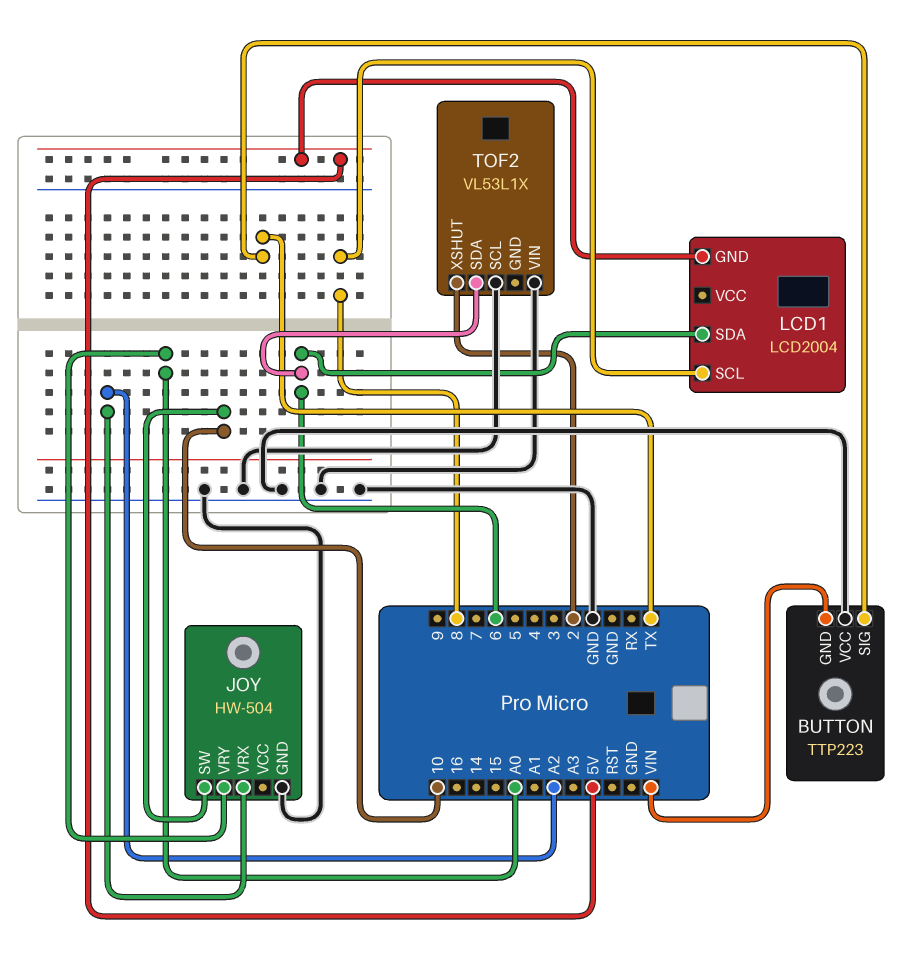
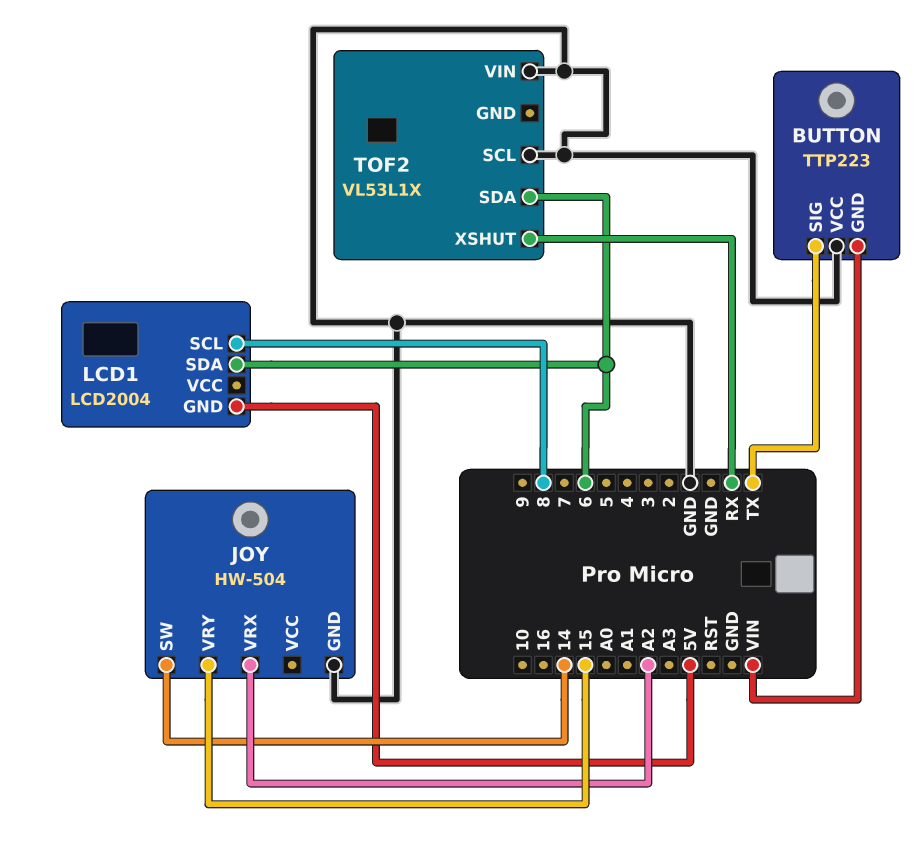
JOY pin SW: 10 -> 14
JOY pin VRY: A0 -> 15
TOF2 pin XSHUT: 2 -> RX

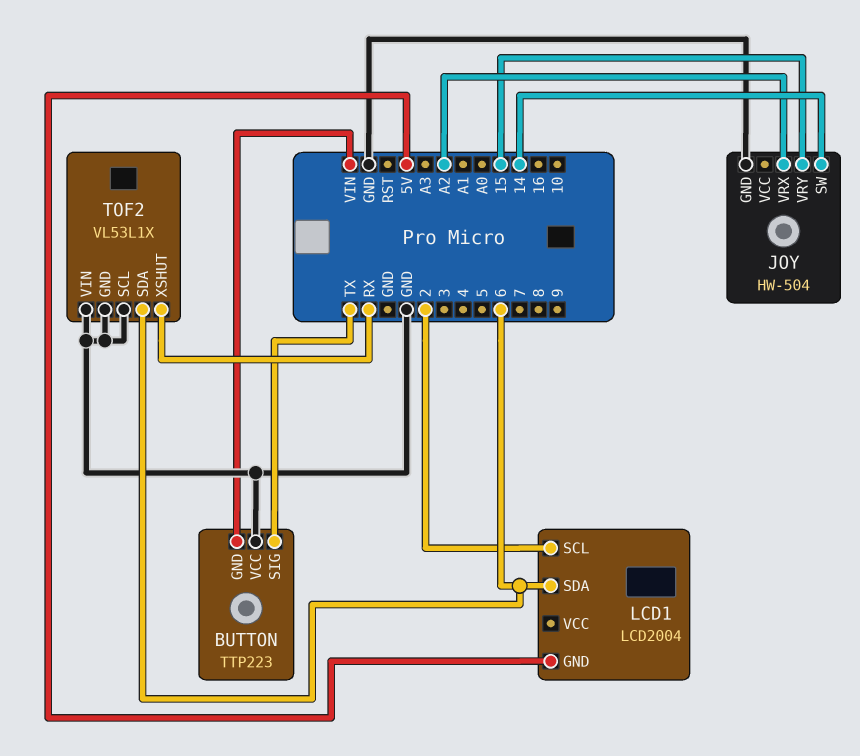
LCD1 pin SCL: 8 -> 2
TOF2 pin GND: none -> GND

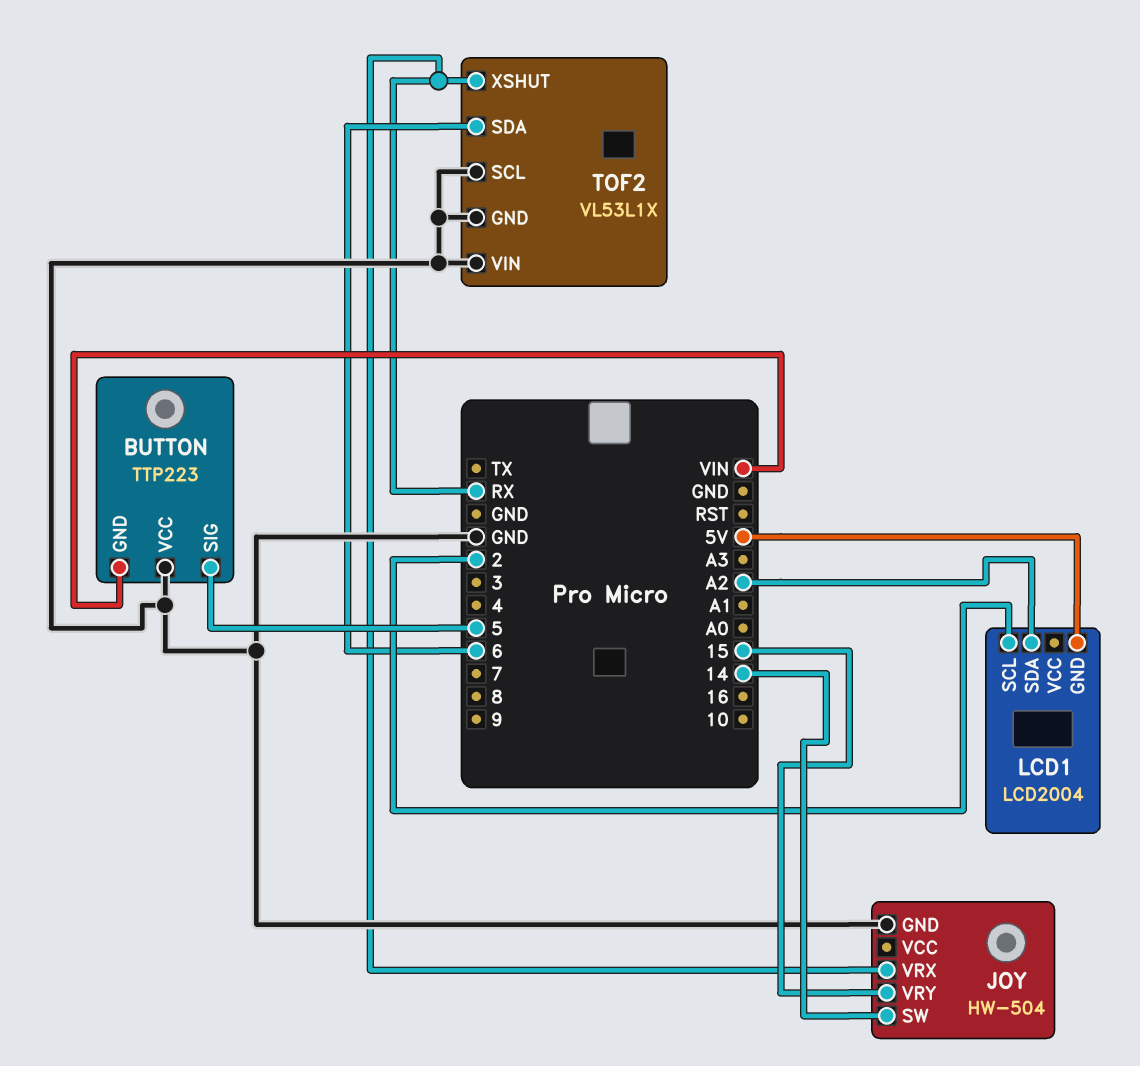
BUTTON pin SIG: TX -> 5
JOY pin VRX: A2 -> RX
LCD1 pin SDA: 6 -> A2

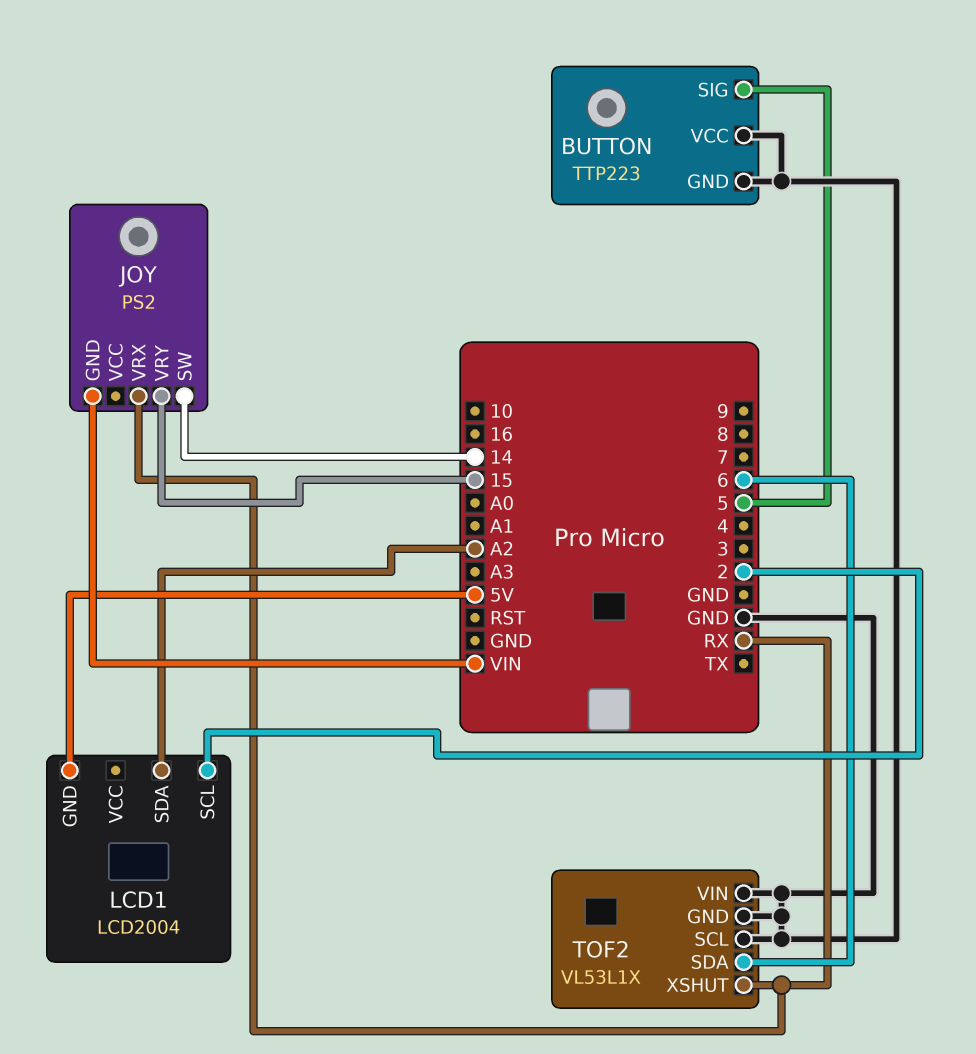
BUTTON pin GND: VIN -> GND
JOY: HW-504 -> PS2
JOY pin GND: GND -> VIN

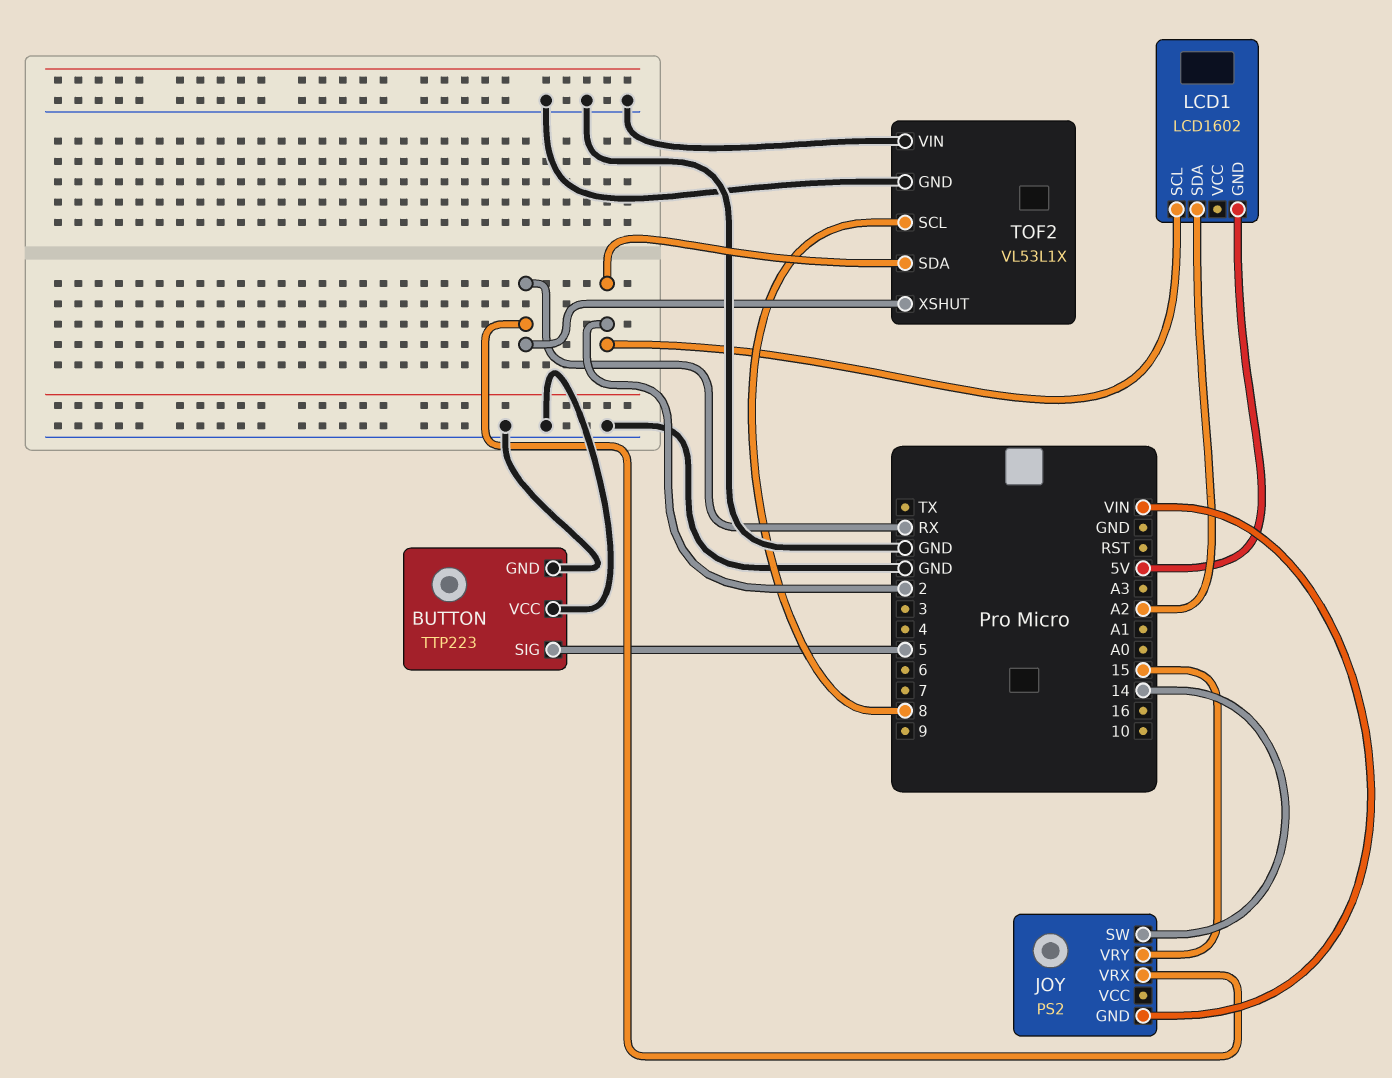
LCD1: LCD2004 -> LCD1602
TOF2 pin SCL: GND -> 8
TOF2 pin SDA: 6 -> 2

